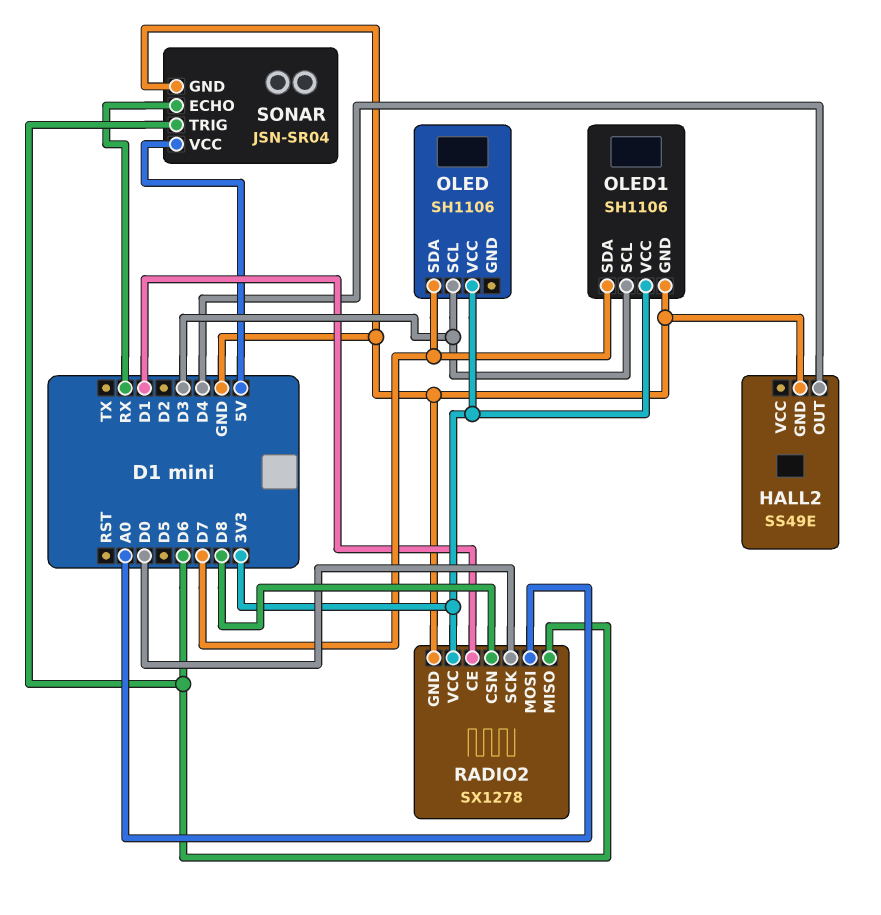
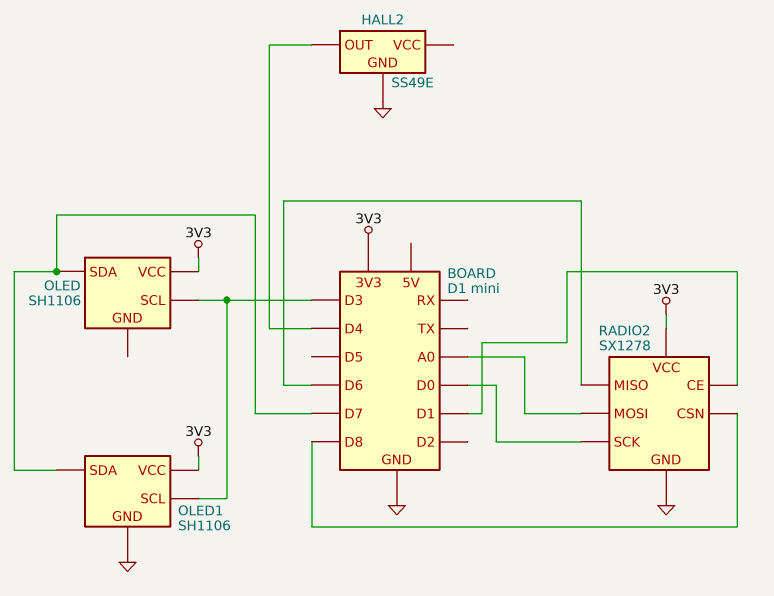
SONAR: JSN-SR04 -> none
SONAR pin ECHO: RX -> none
SONAR pin GND: GND -> none
SONAR pin TRIG: D6 -> none
SONAR pin VCC: 5V -> none

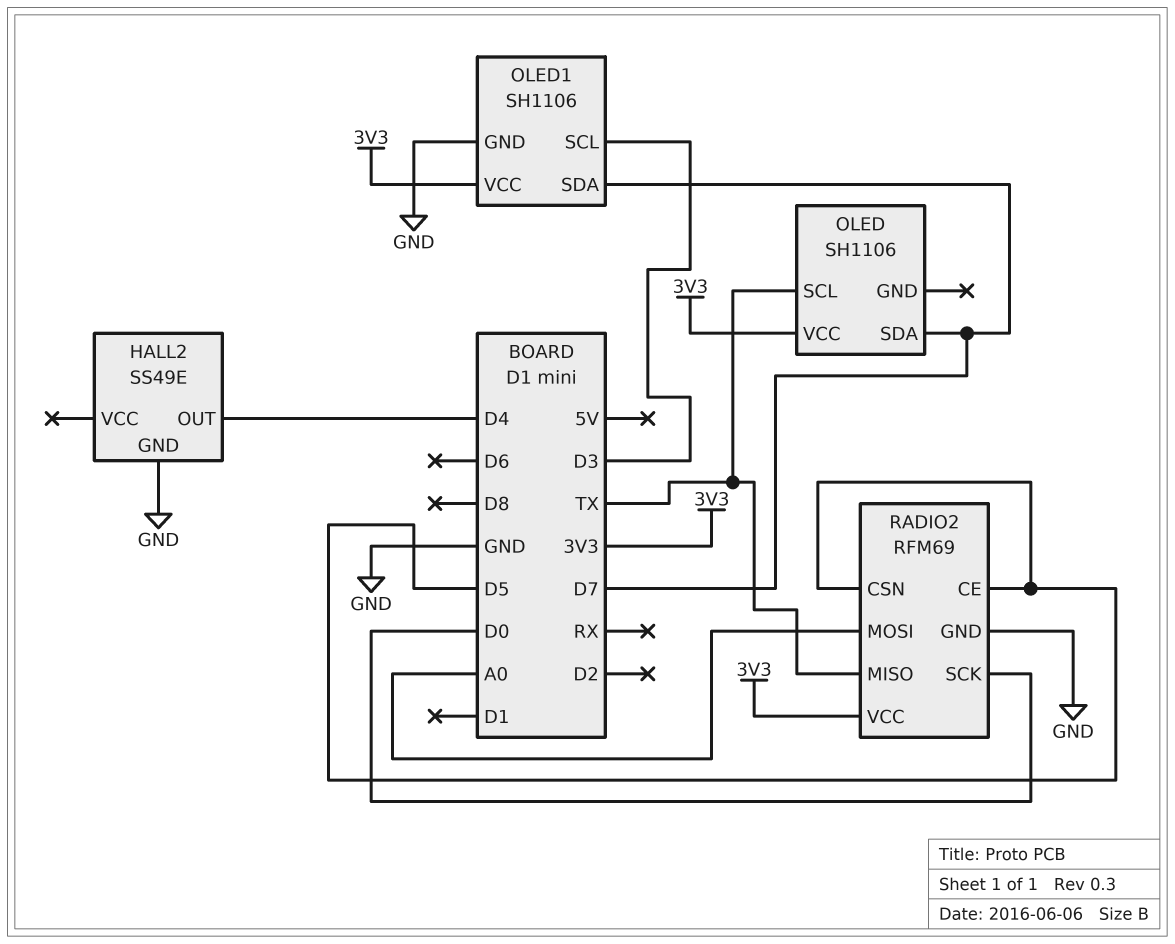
OLED pin SCL: D3 -> TX
RADIO2: SX1278 -> RFM69
RADIO2 pin CE: D1 -> D5
RADIO2 pin CSN: D8 -> D5
RADIO2 pin MISO: D6 -> TX

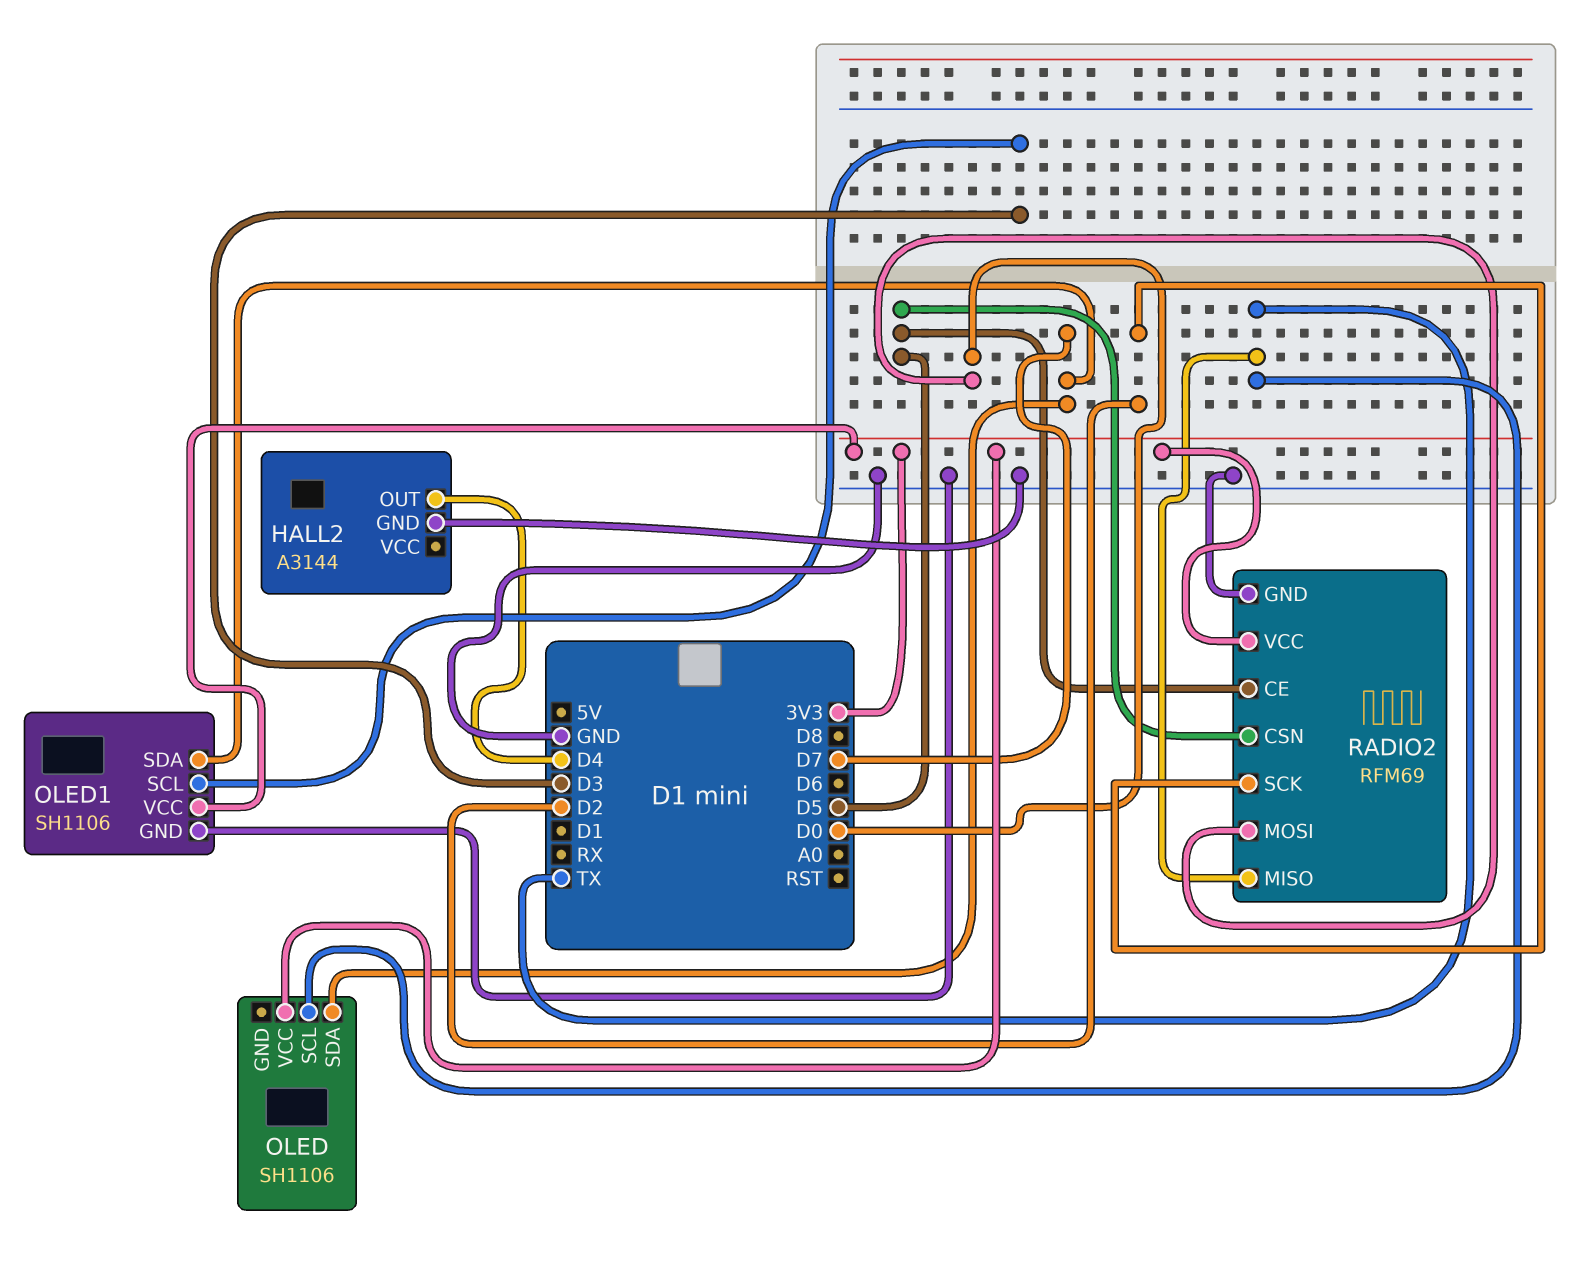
HALL2: SS49E -> A3144
RADIO2 pin MOSI: A0 -> D0
RADIO2 pin SCK: D0 -> D2

